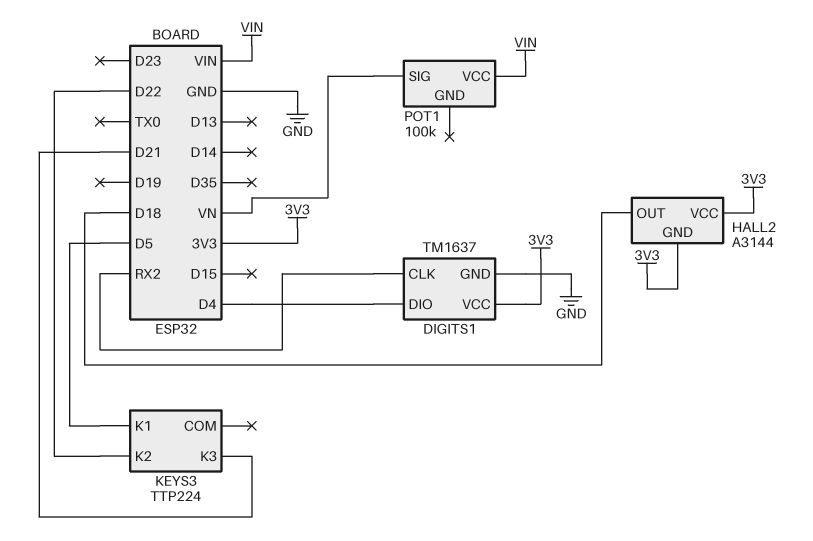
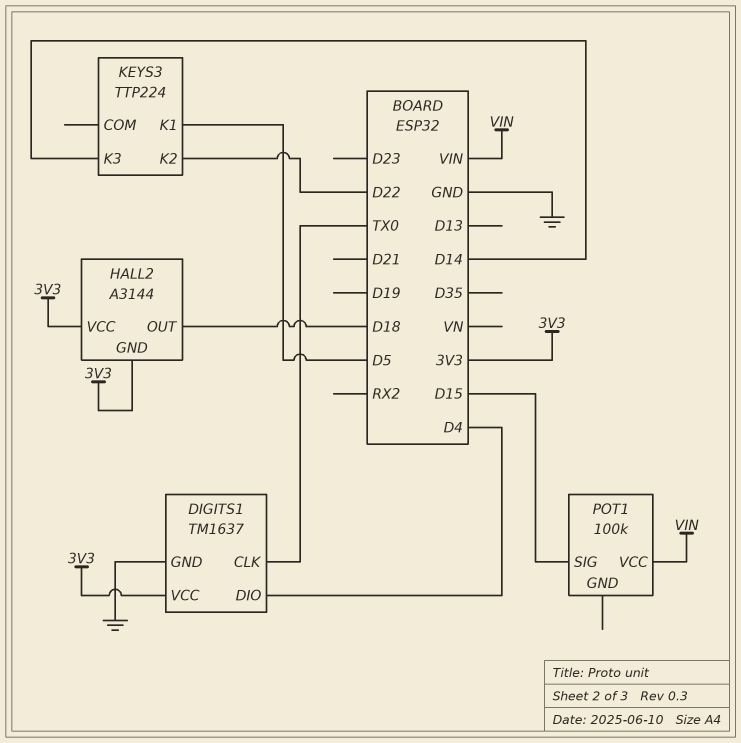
DIGITS1 pin CLK: RX2 -> TX0
KEYS3 pin K3: D21 -> D14
POT1 pin SIG: VN -> D15

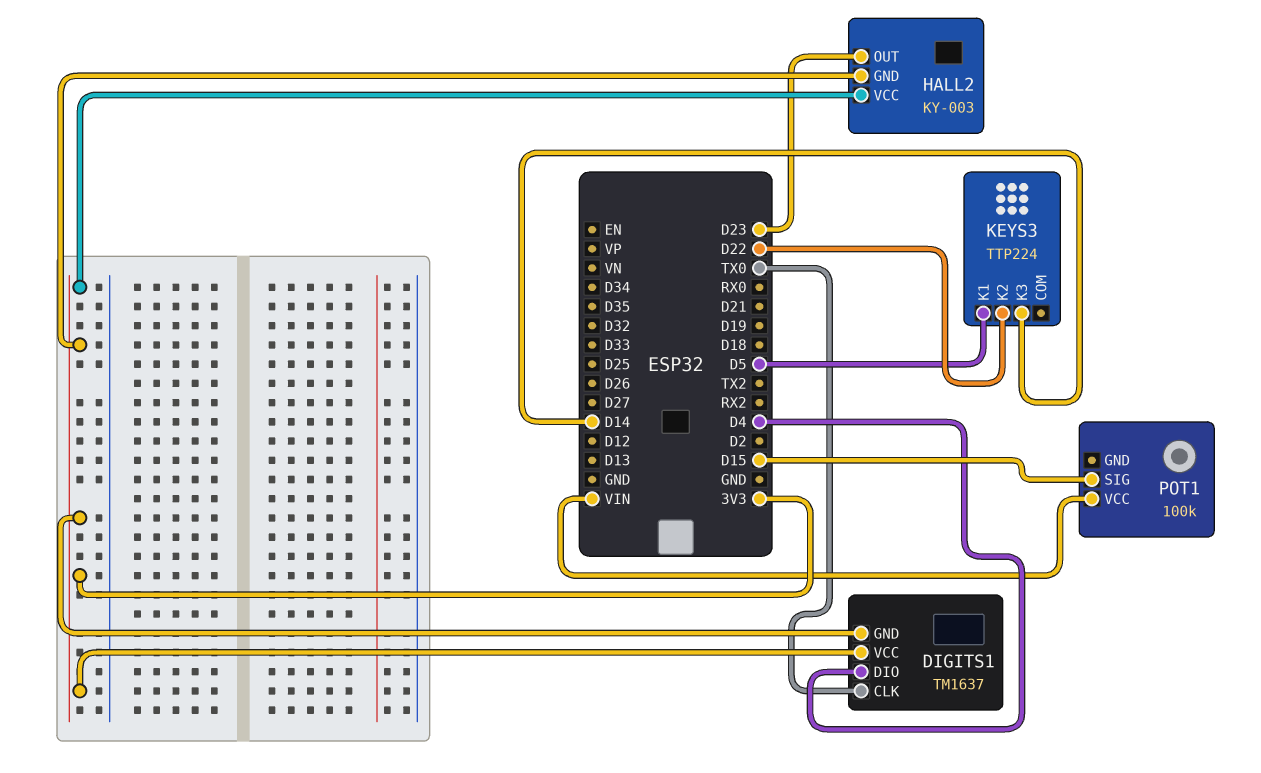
DIGITS1 pin GND: GND -> 3V3
HALL2: A3144 -> KY-003
HALL2 pin OUT: D18 -> D23

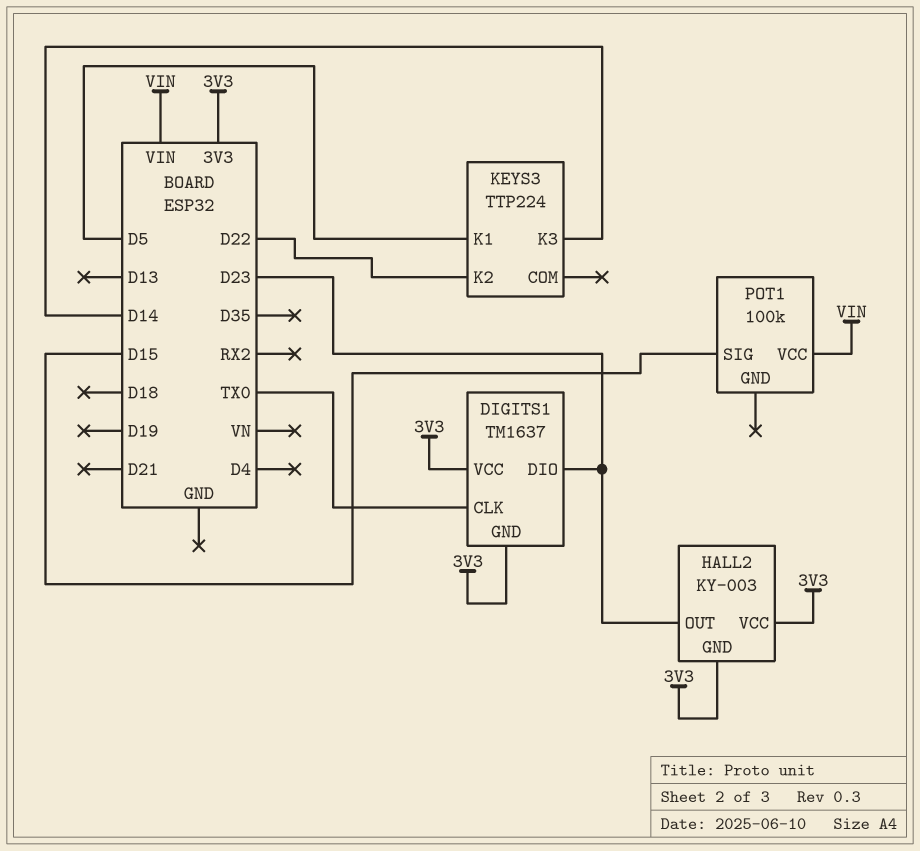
DIGITS1 pin DIO: D4 -> D23

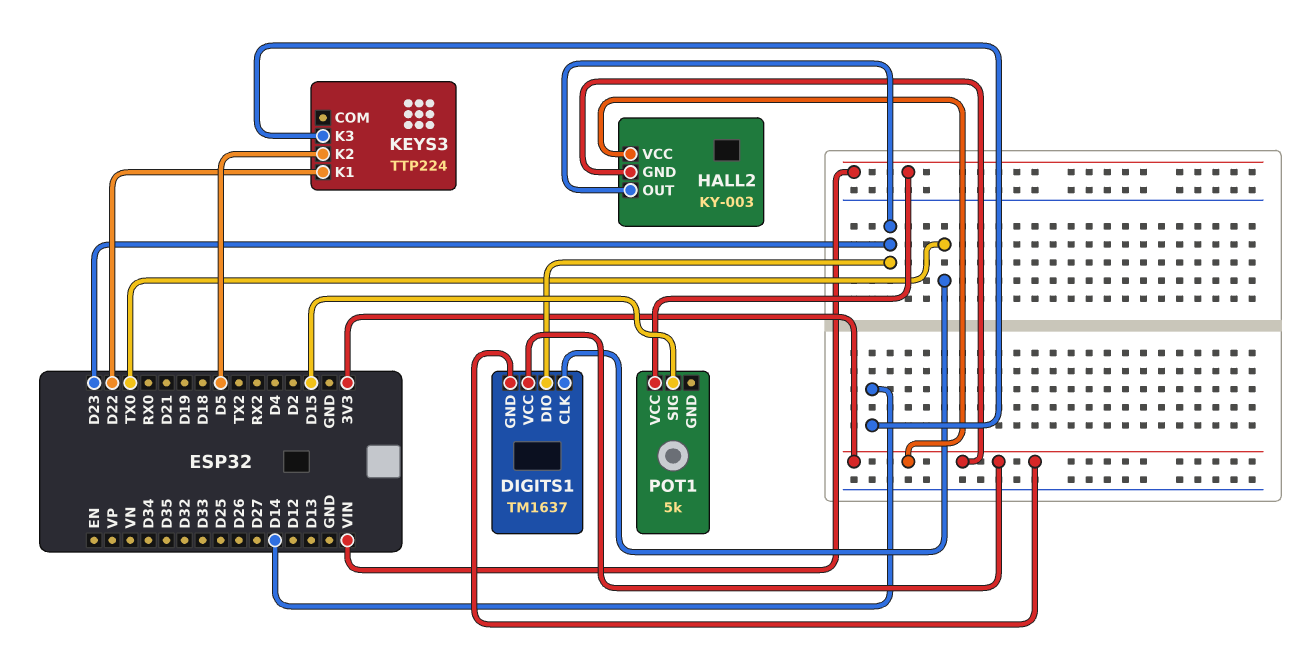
KEYS3 pin K1: D5 -> D22
KEYS3 pin K2: D22 -> D5
POT1: 100k -> 5k

